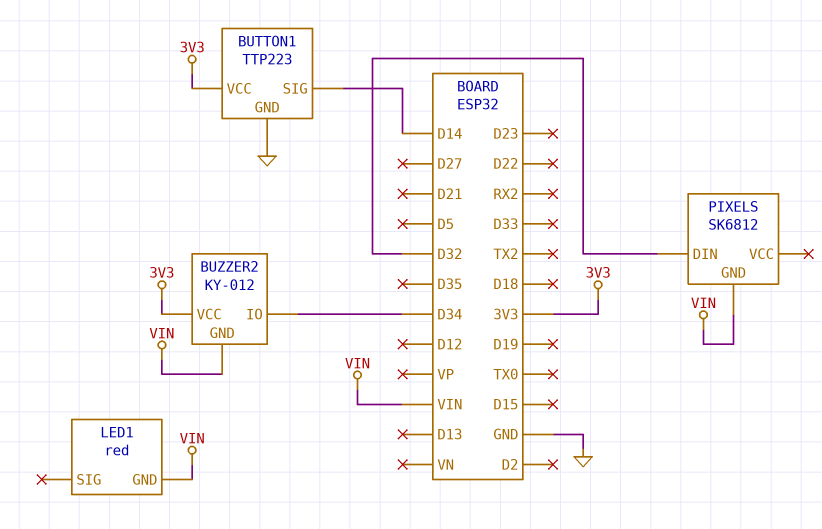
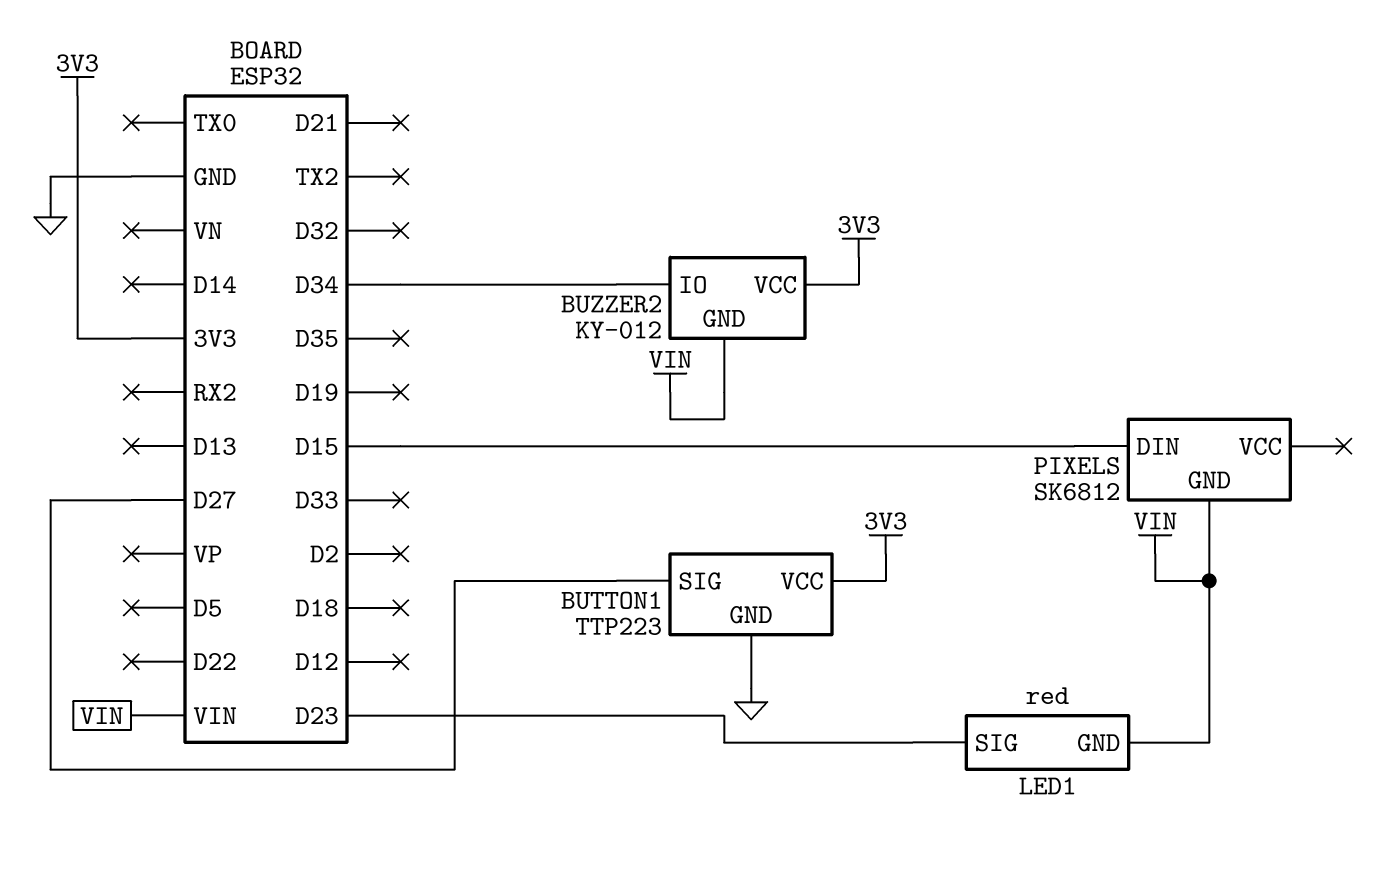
BUTTON1 pin SIG: D14 -> D27
LED1 pin SIG: none -> D23
PIXELS pin DIN: D32 -> D15

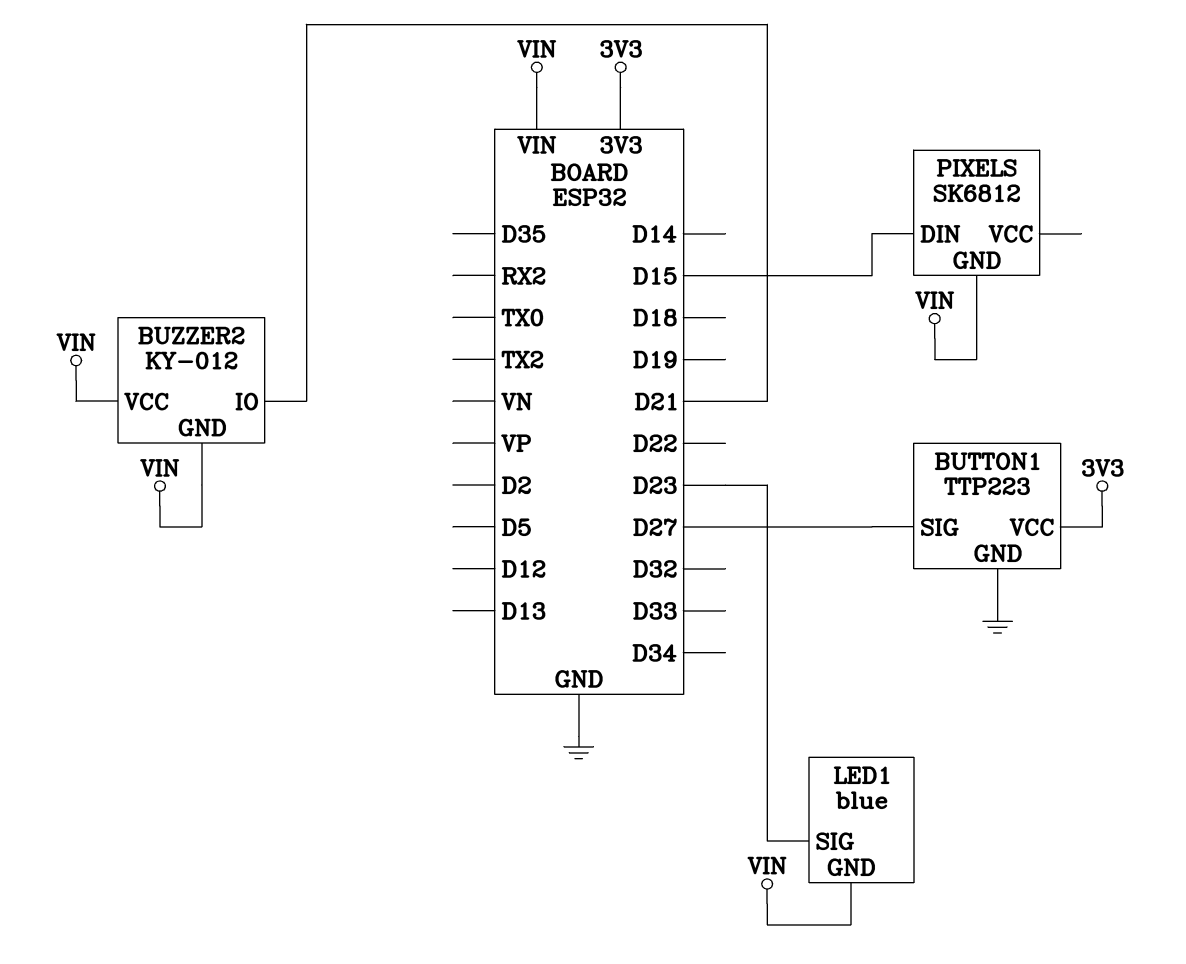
BUZZER2 pin IO: D34 -> D21
BUZZER2 pin VCC: 3V3 -> VIN
LED1: red -> blue

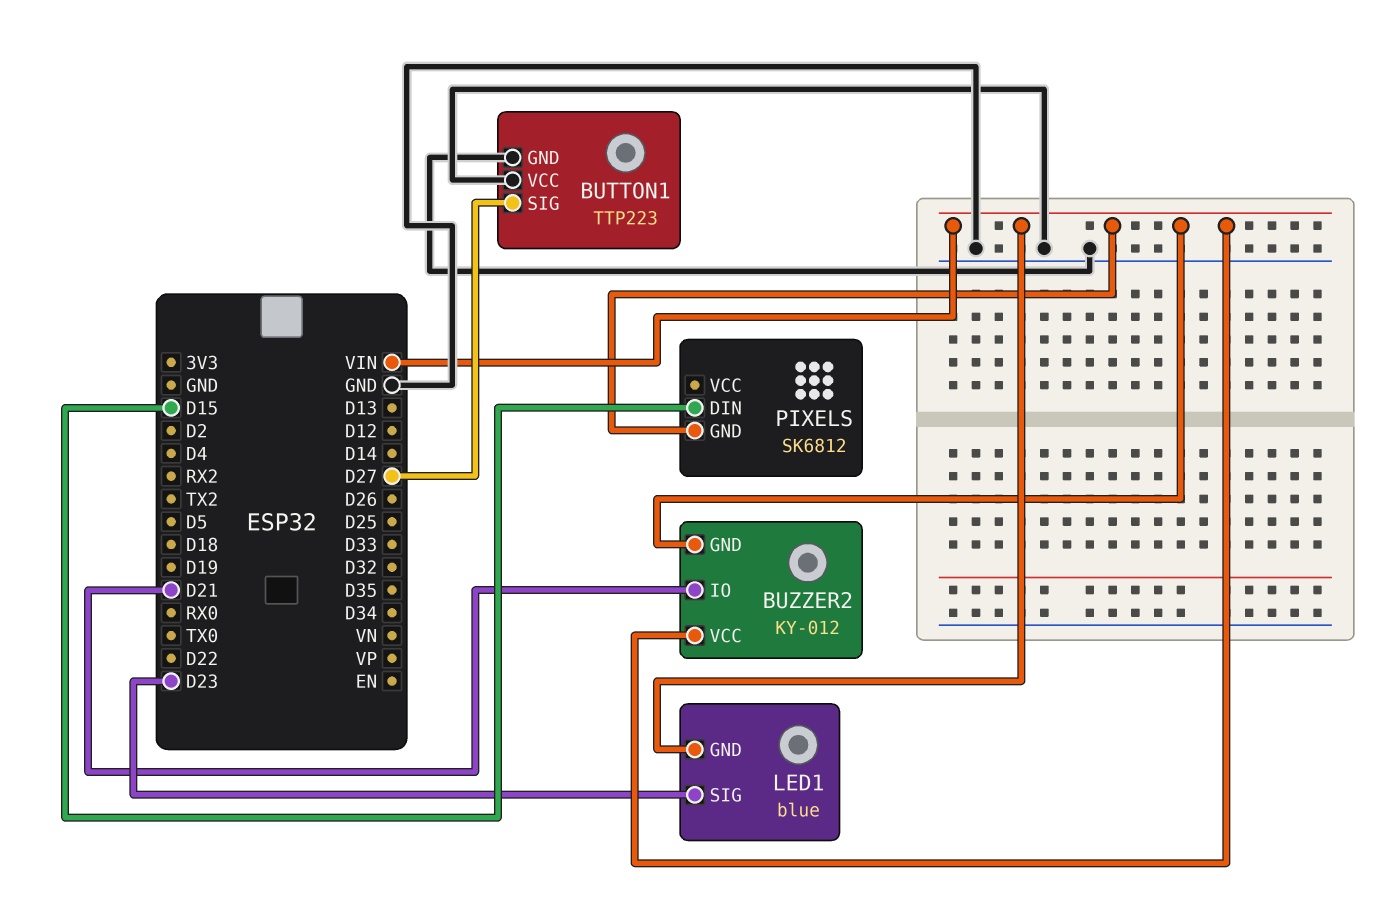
BUTTON1 pin VCC: 3V3 -> GND

